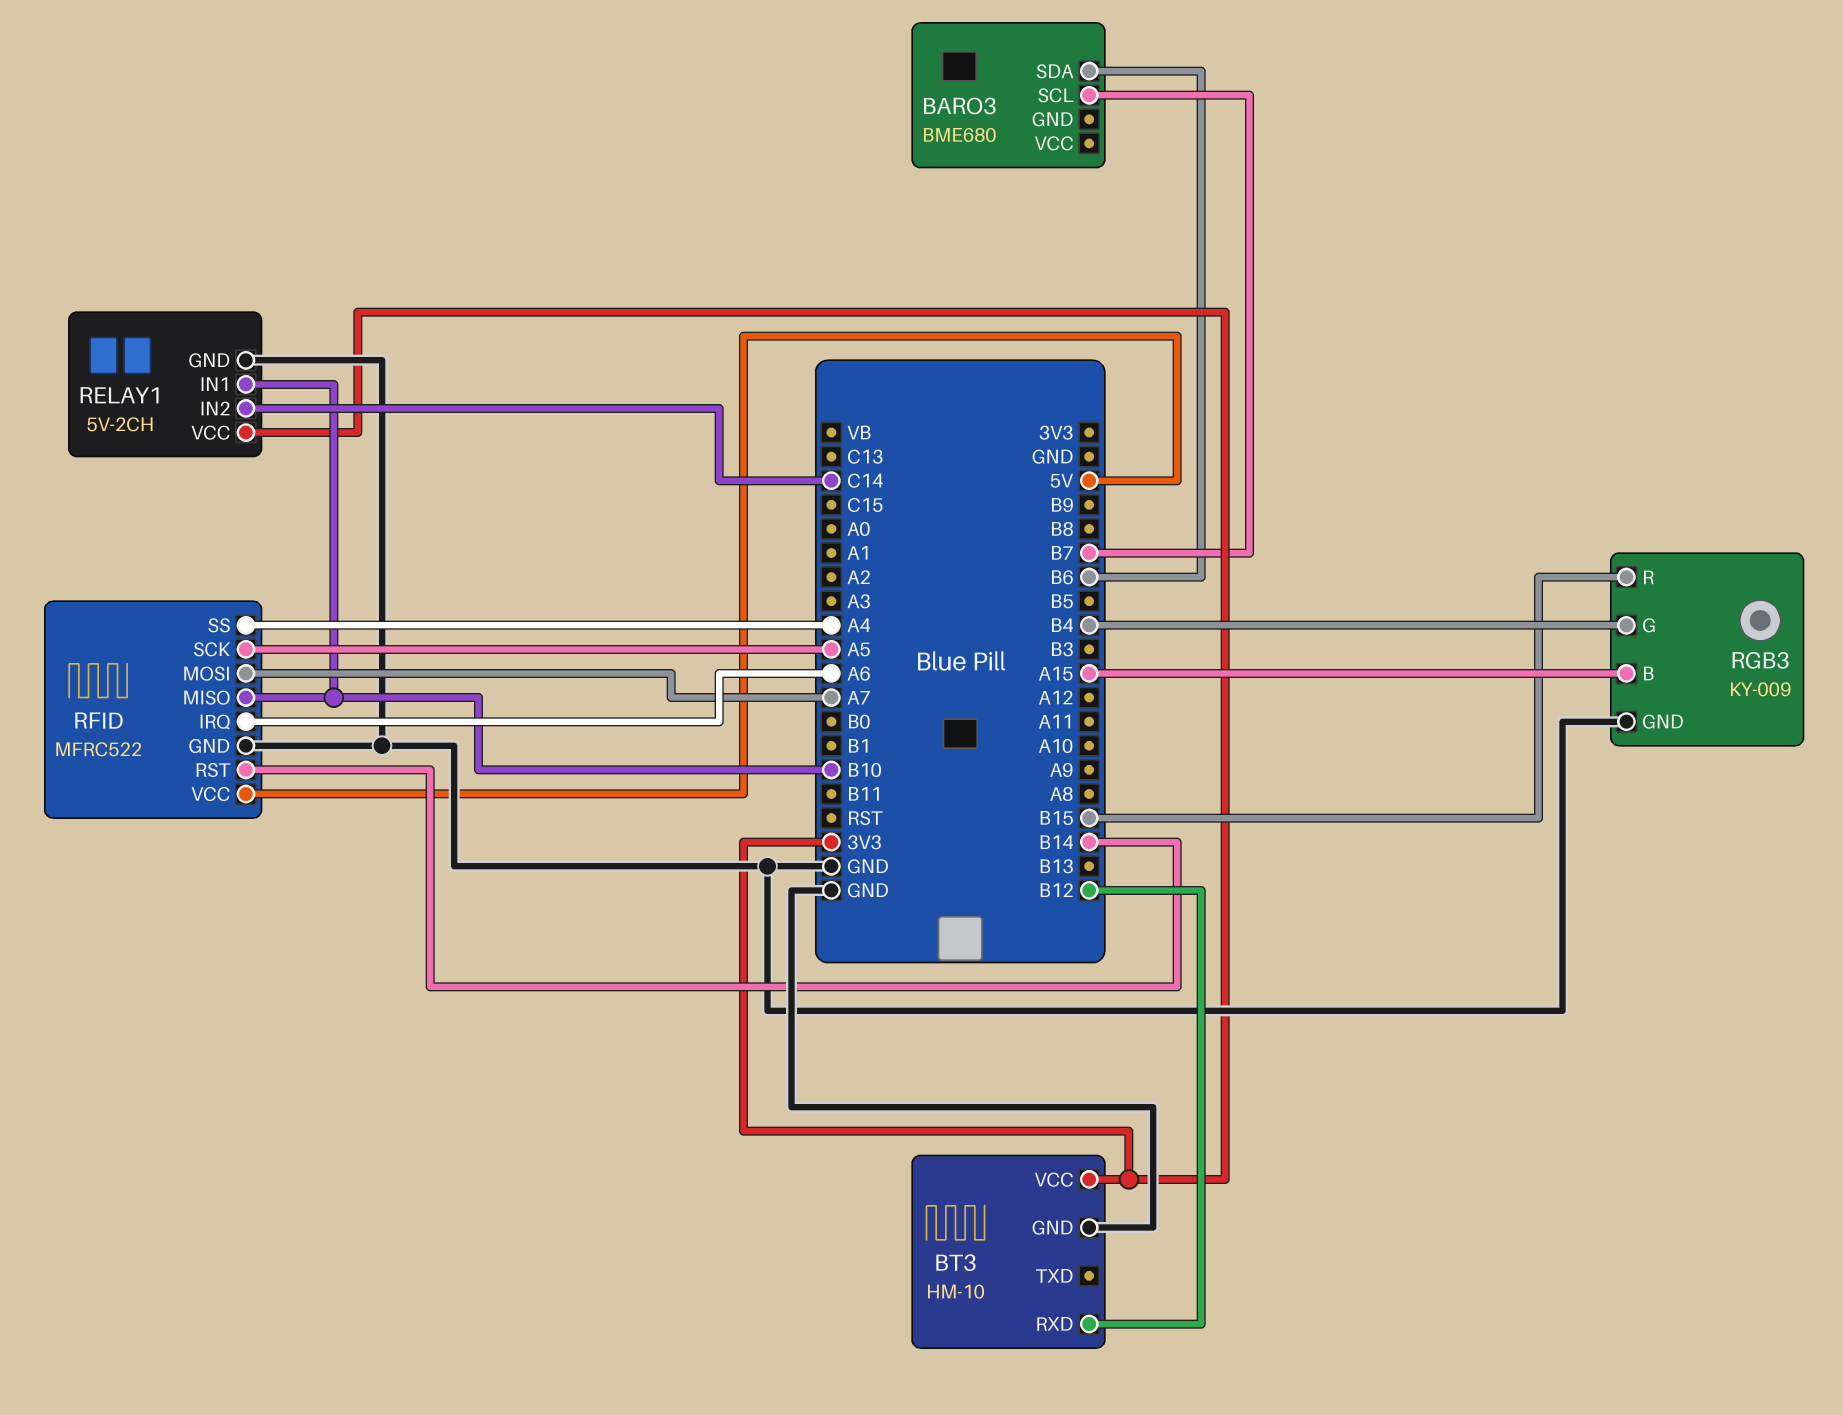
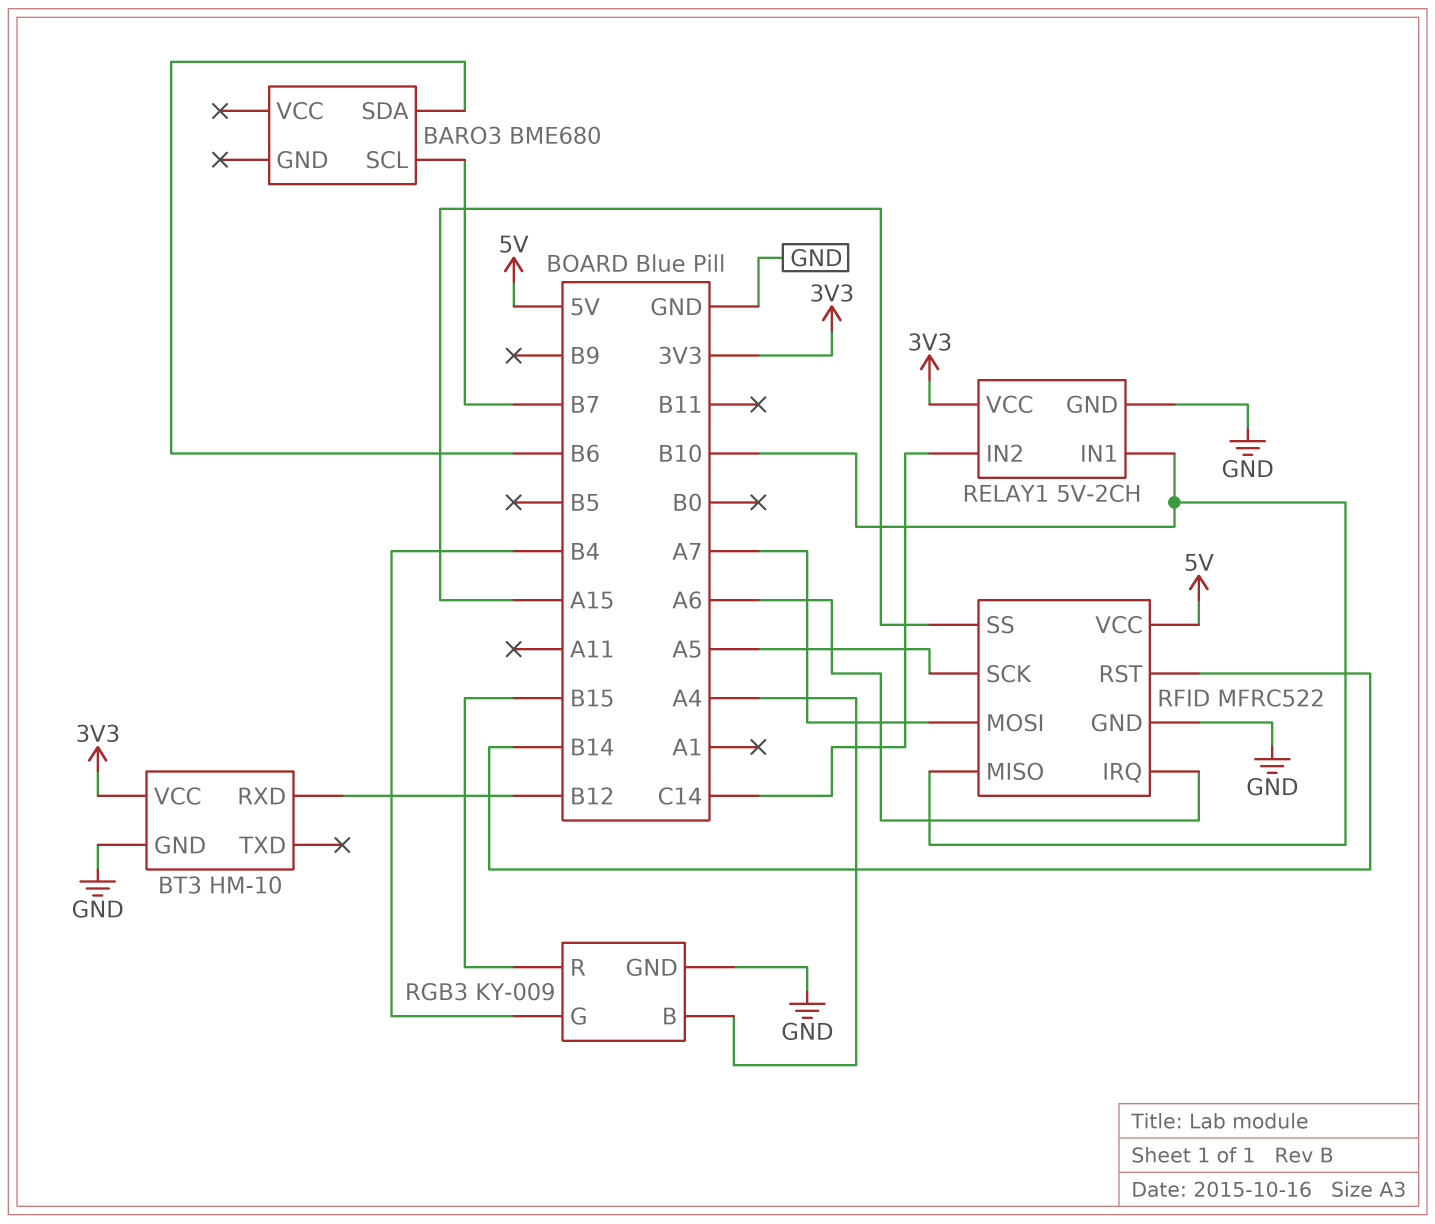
RFID pin SS: A4 -> A15
RGB3 pin B: A15 -> A4

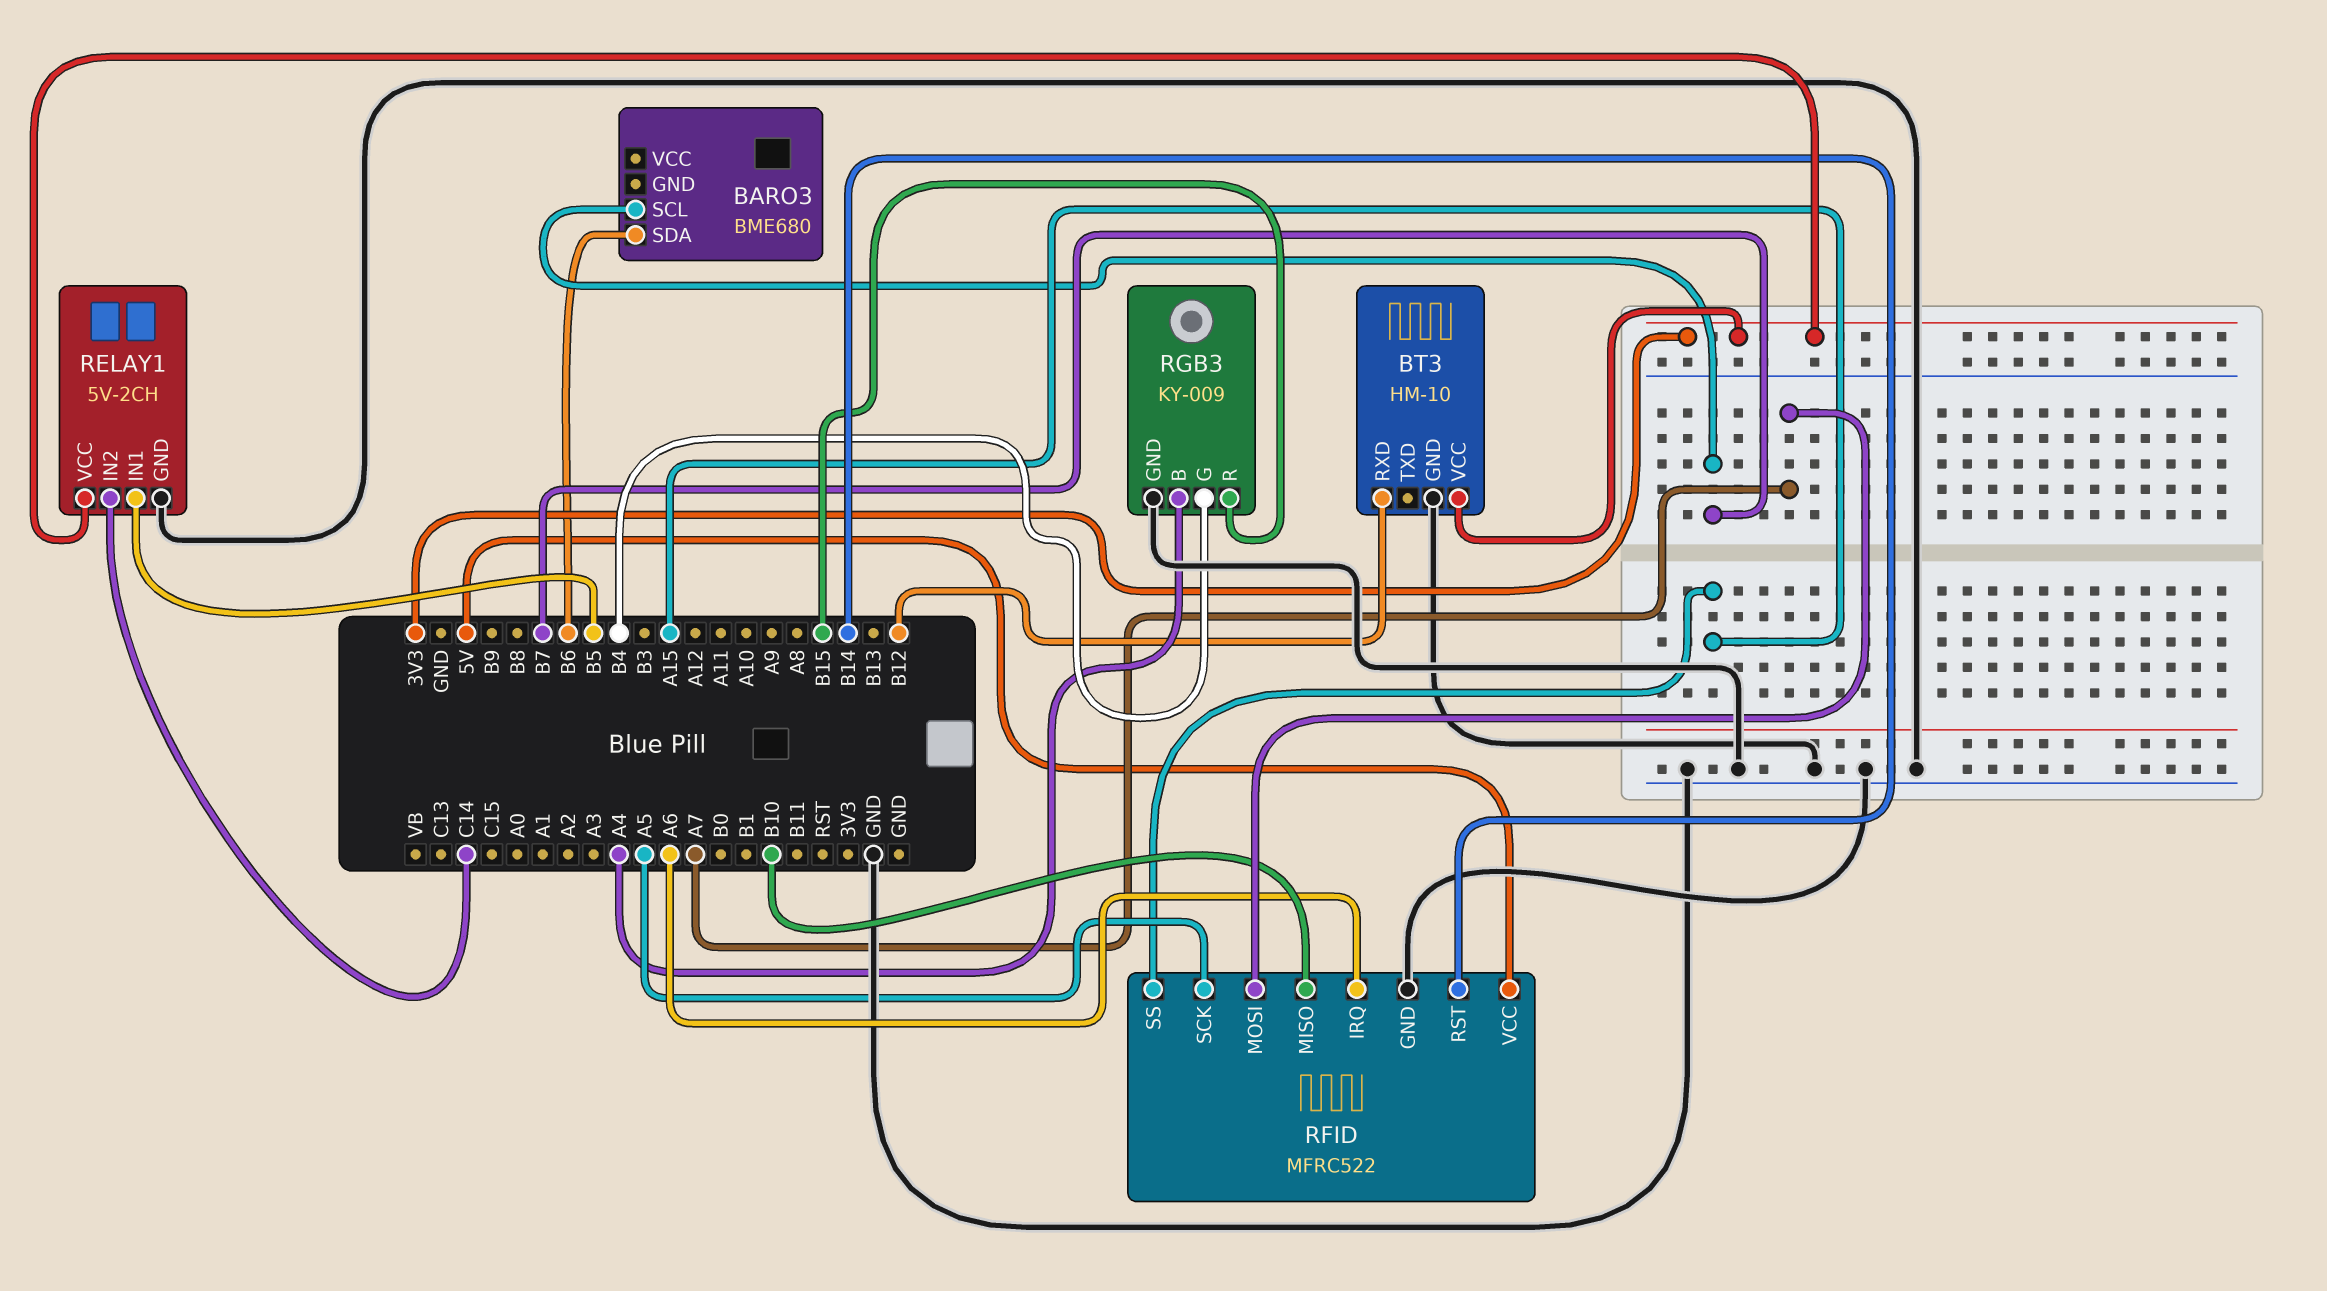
RELAY1 pin IN1: B10 -> B5

